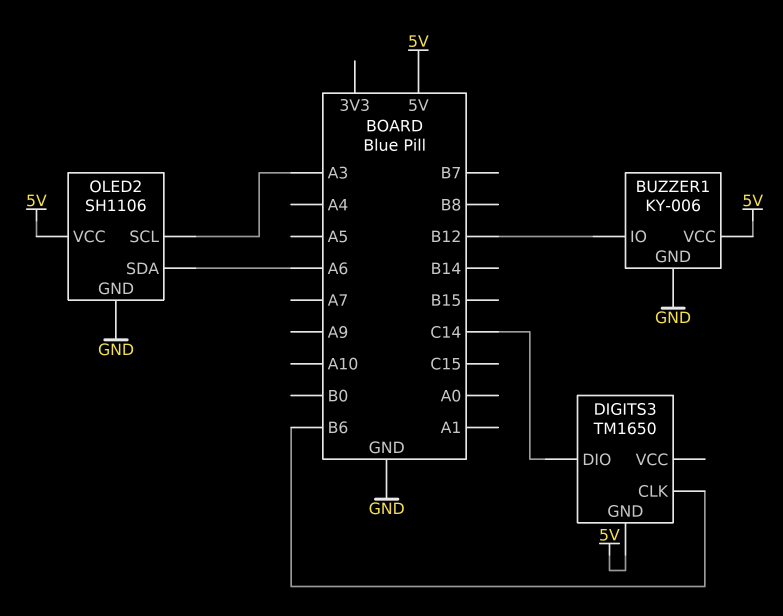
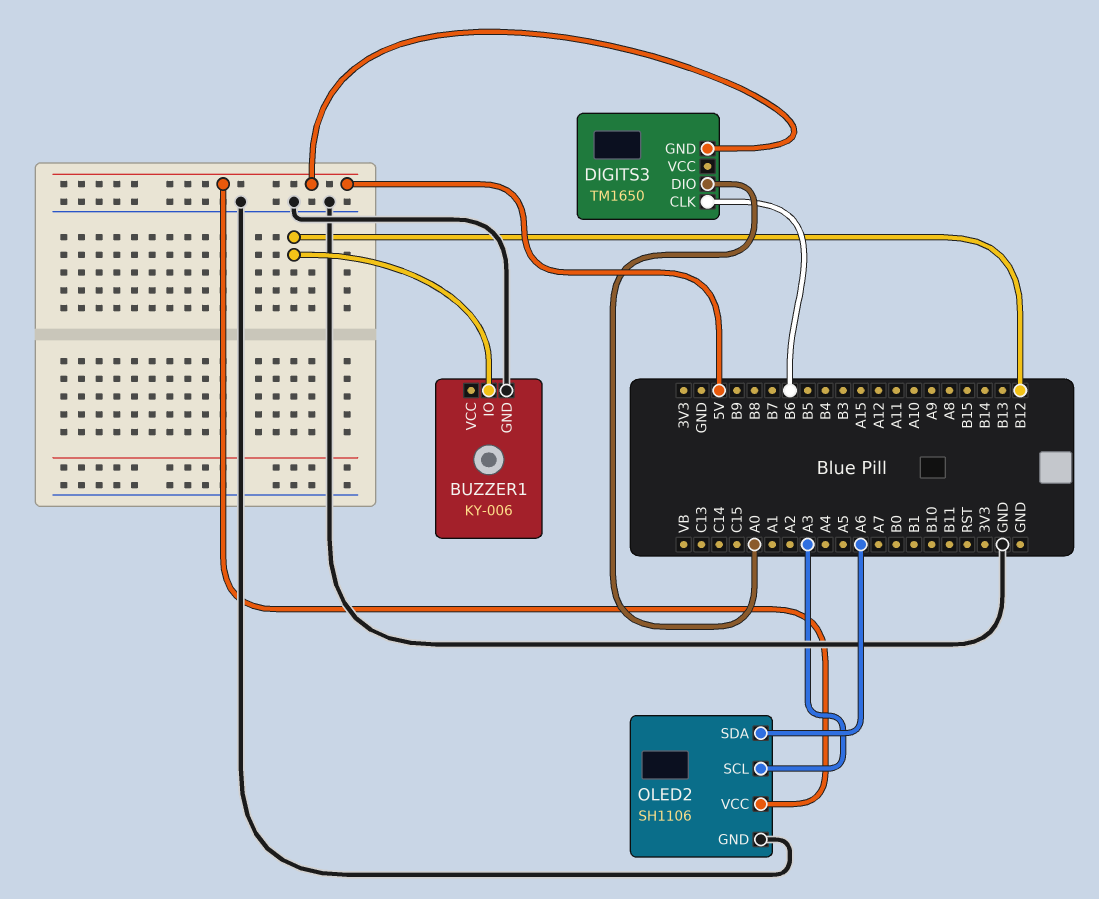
BUZZER1 pin VCC: 5V -> none
DIGITS3 pin DIO: C14 -> A0

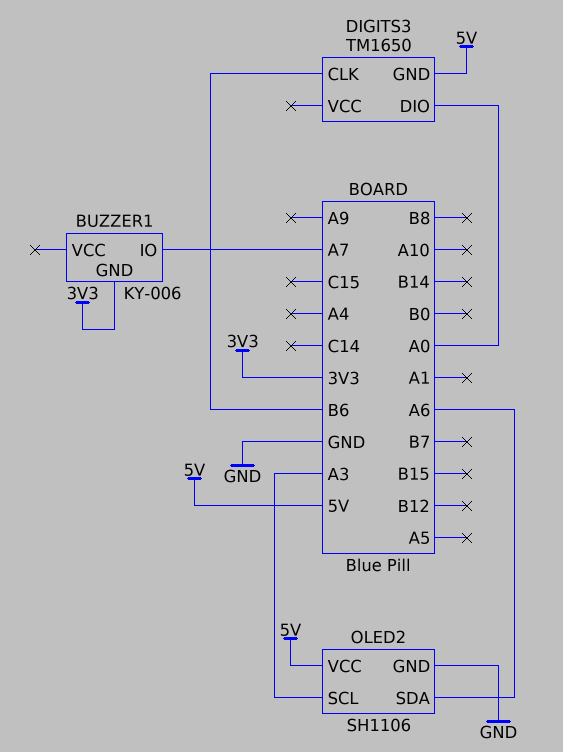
BUZZER1 pin GND: GND -> 3V3
BUZZER1 pin IO: B12 -> A7

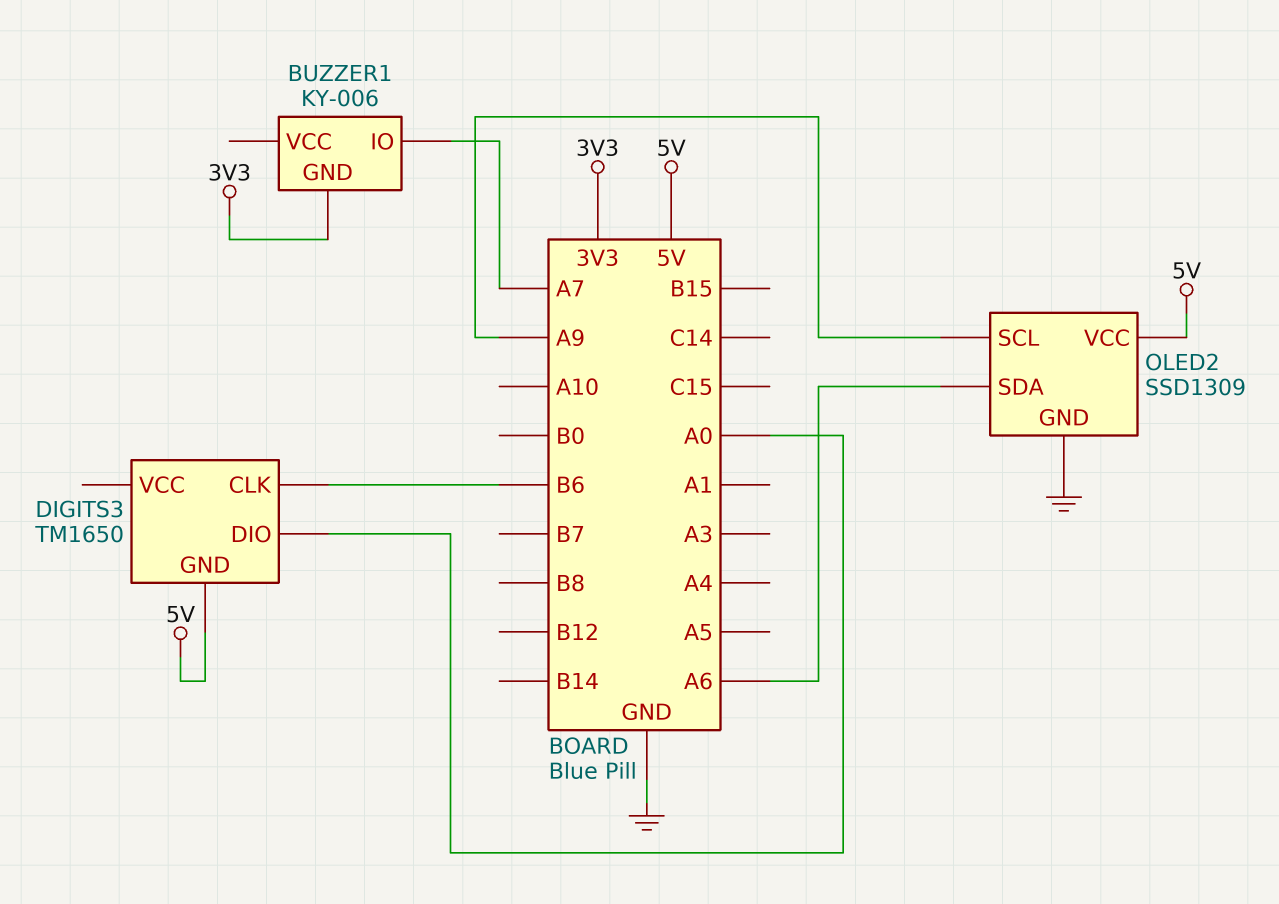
OLED2: SH1106 -> SSD1309
OLED2 pin SCL: A3 -> A9

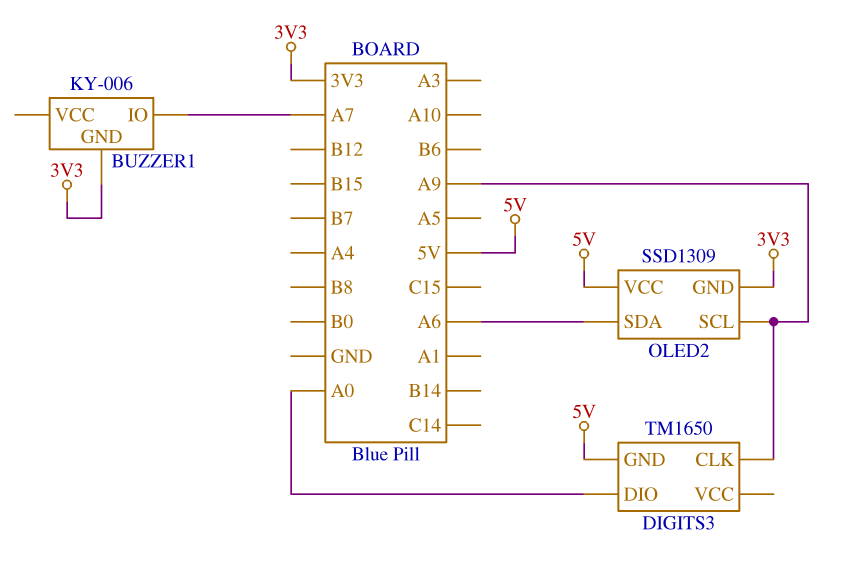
DIGITS3 pin CLK: B6 -> A9
OLED2 pin GND: GND -> 3V3

